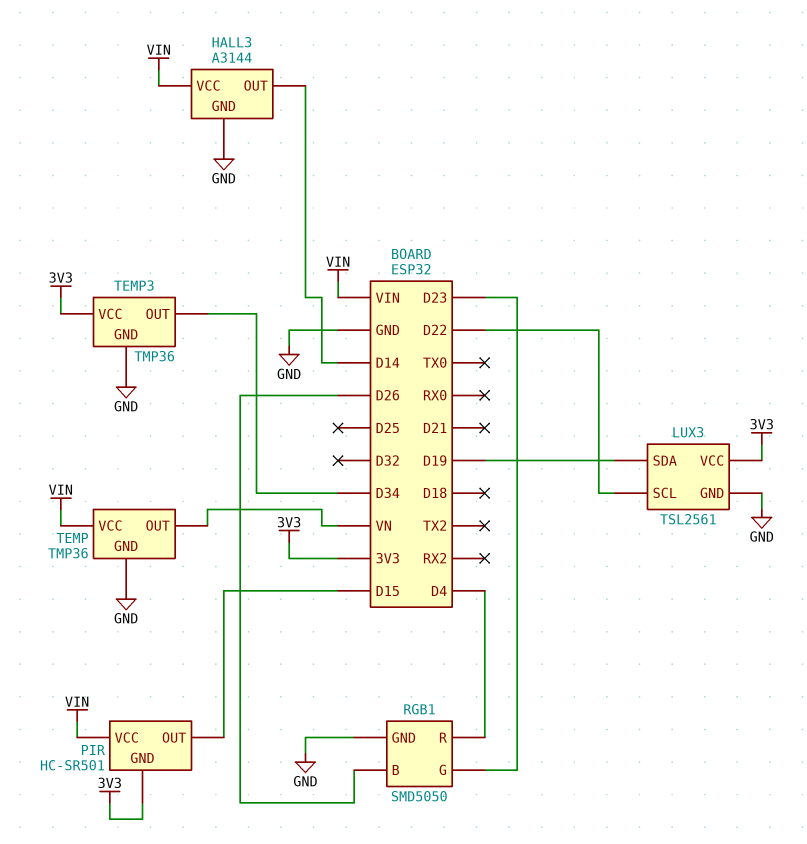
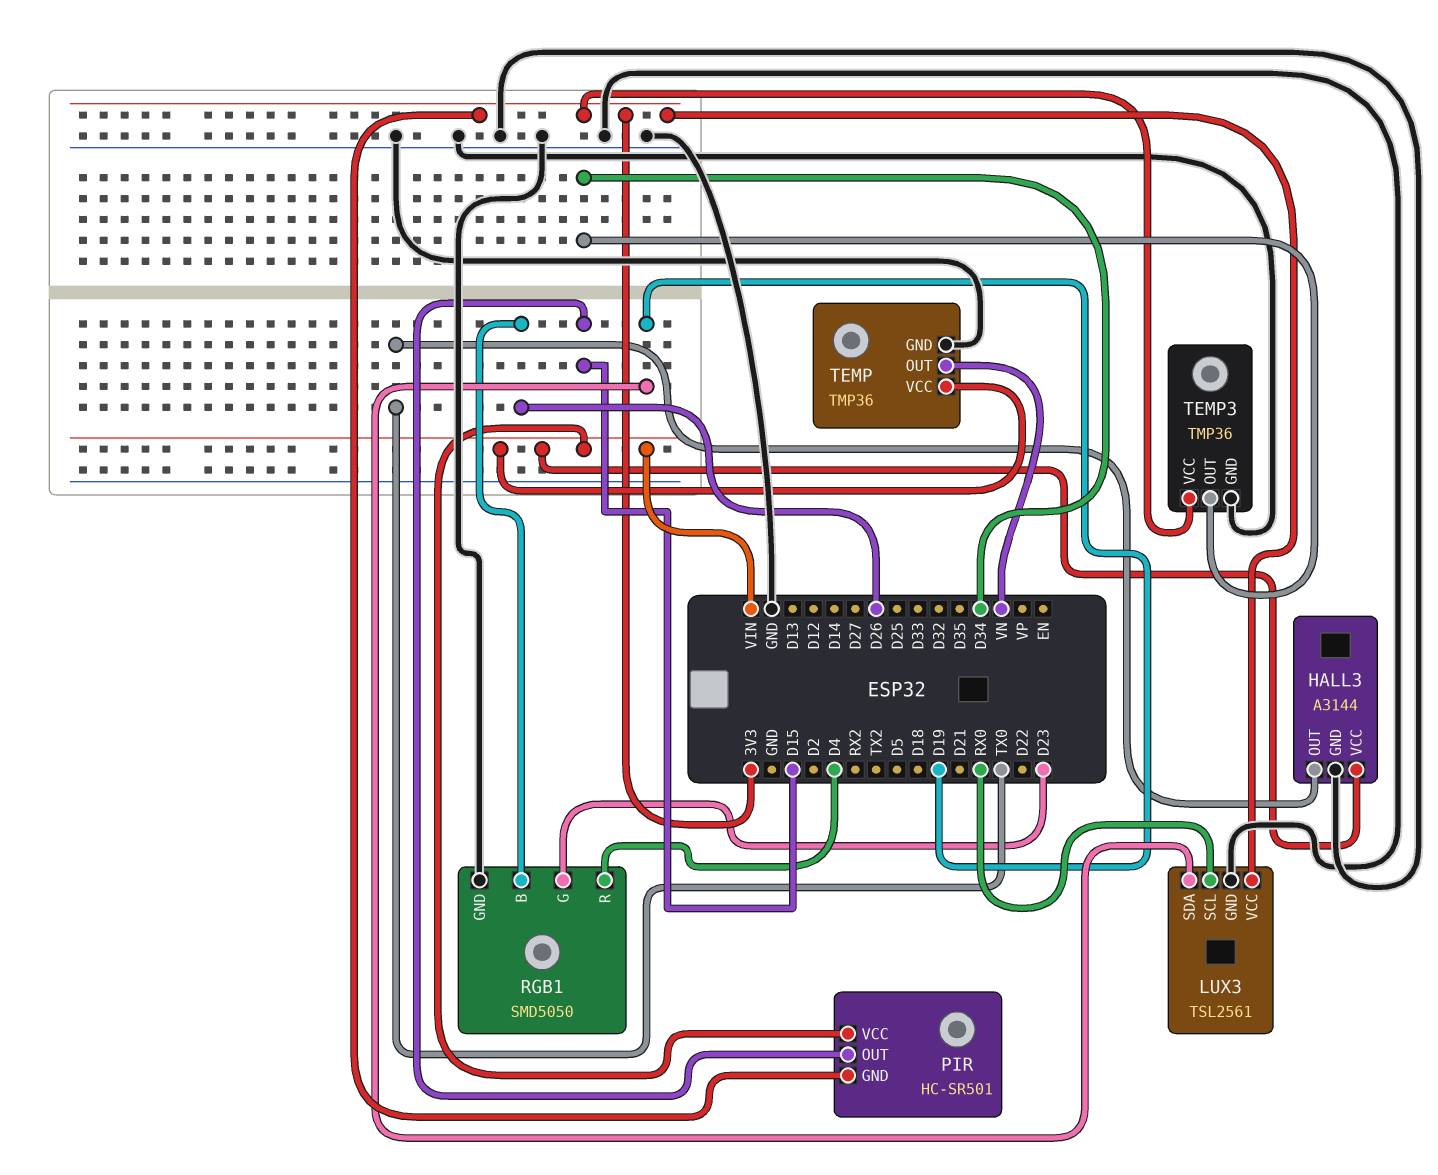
HALL3 pin OUT: D14 -> TX0
LUX3 pin SCL: D22 -> RX0

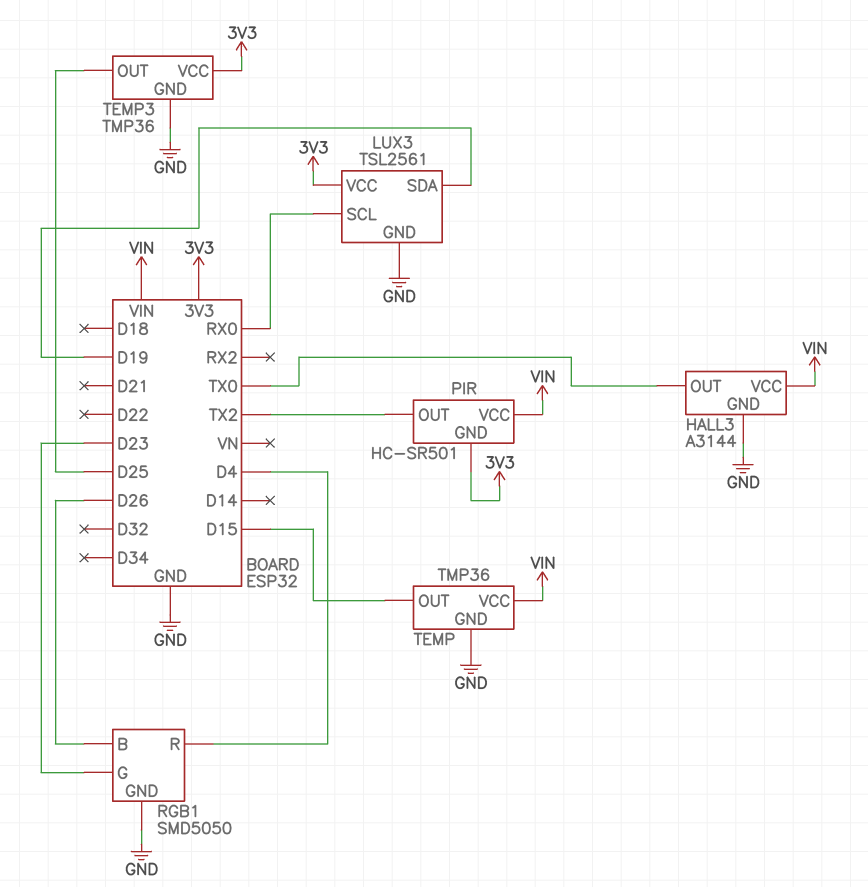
PIR pin OUT: D15 -> TX2
TEMP pin OUT: VN -> D15
TEMP3 pin OUT: D34 -> D25

